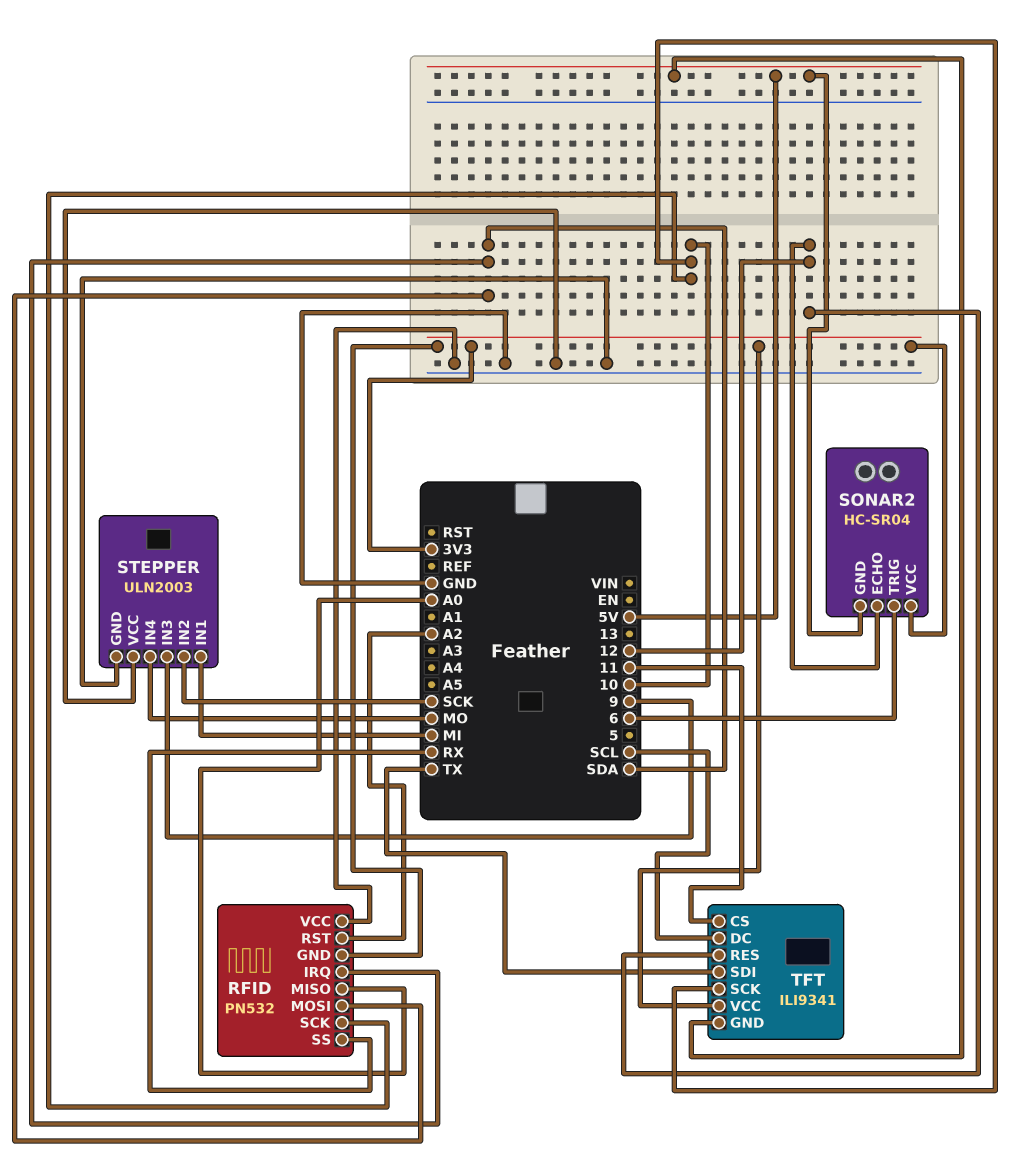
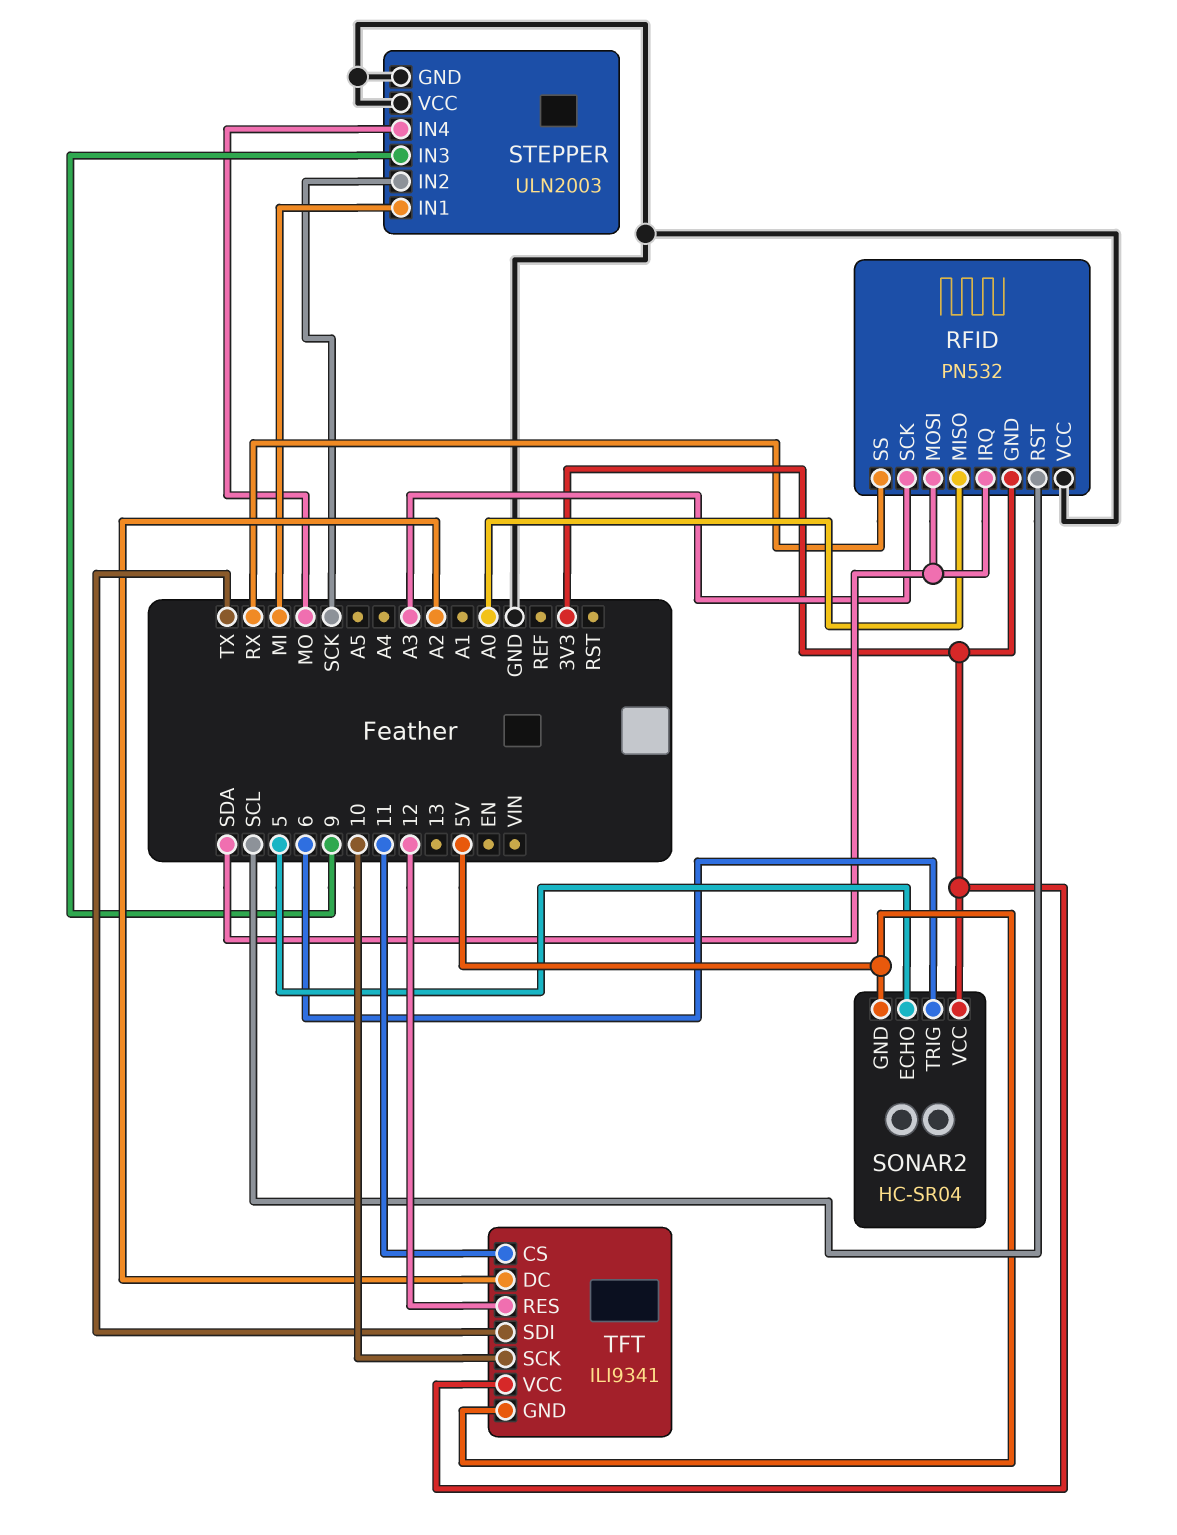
RFID pin RST: A2 -> SCL
RFID pin SCK: 10 -> A3
SONAR2 pin ECHO: 12 -> 5
TFT pin DC: SCL -> A2

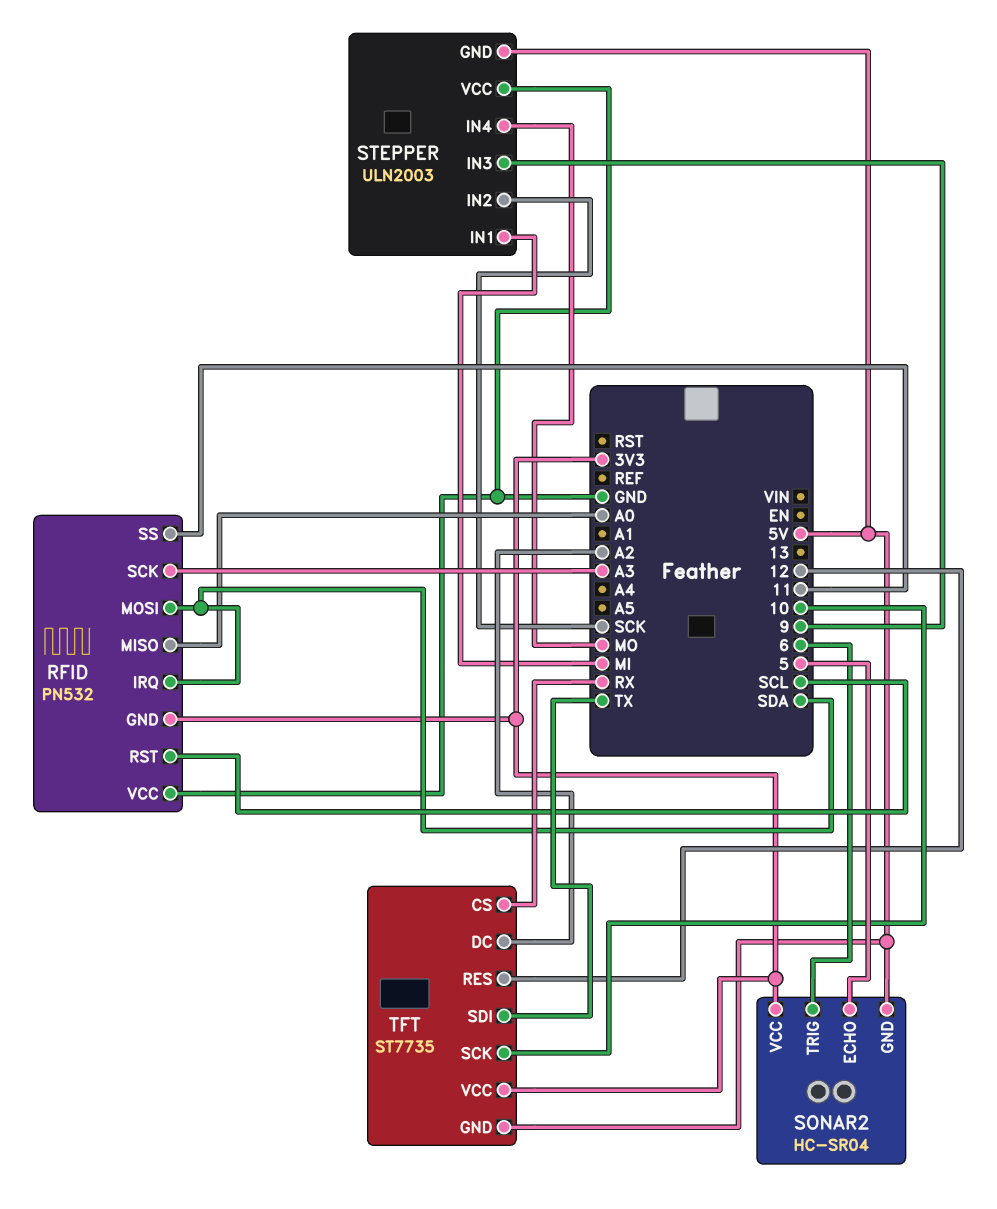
RFID pin SS: RX -> 11
STEPPER pin GND: GND -> 5V
TFT: ILI9341 -> ST7735
TFT pin CS: 11 -> RX

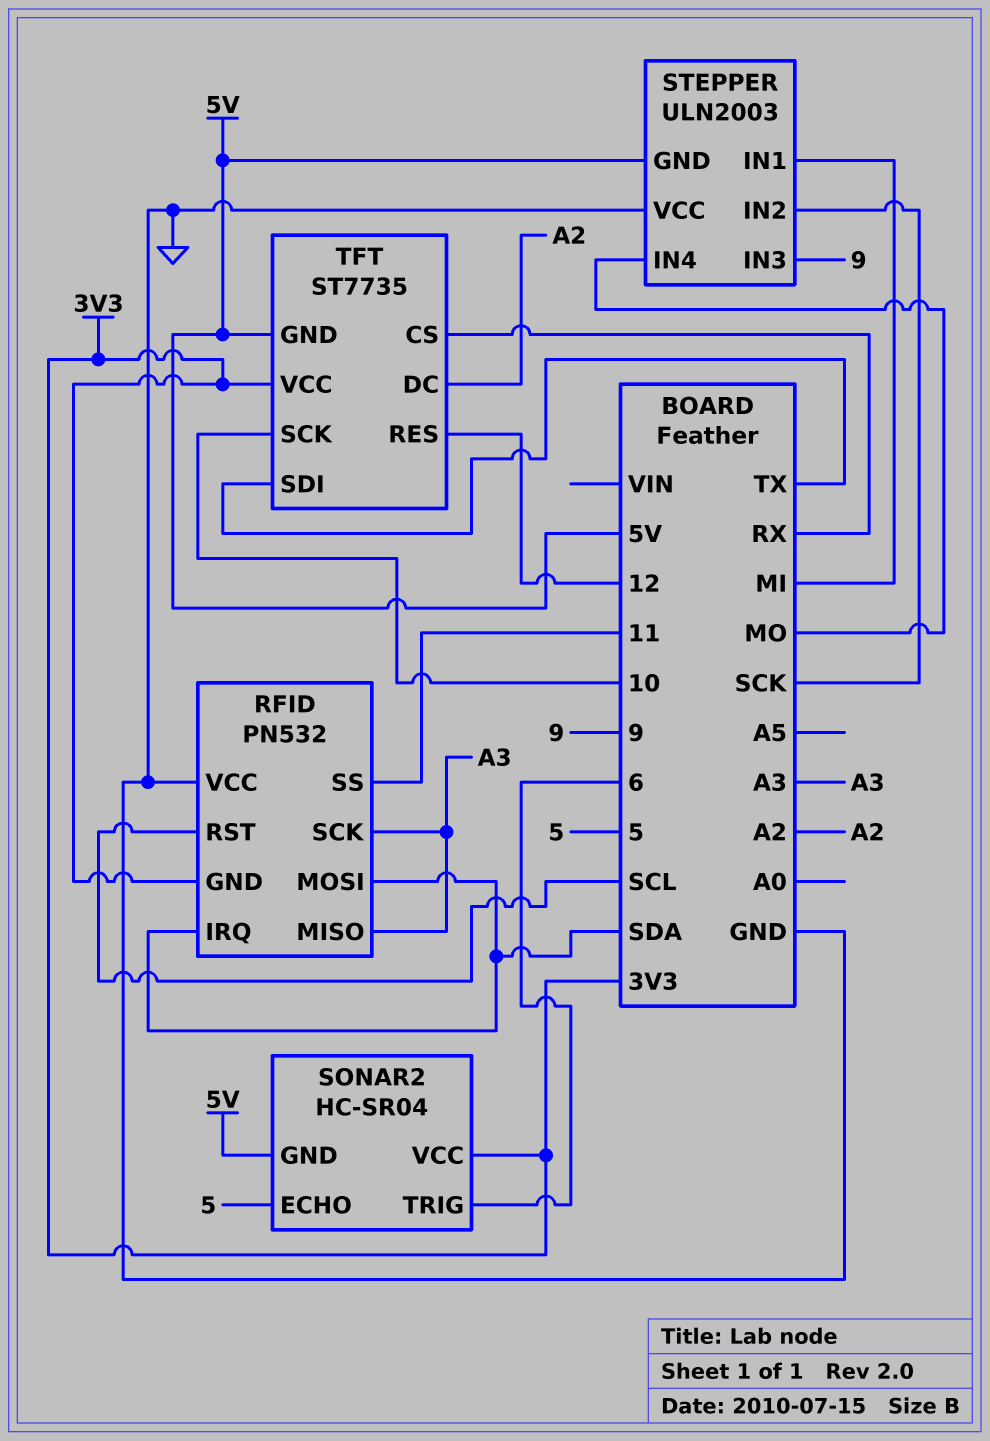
RFID pin MISO: A0 -> A3

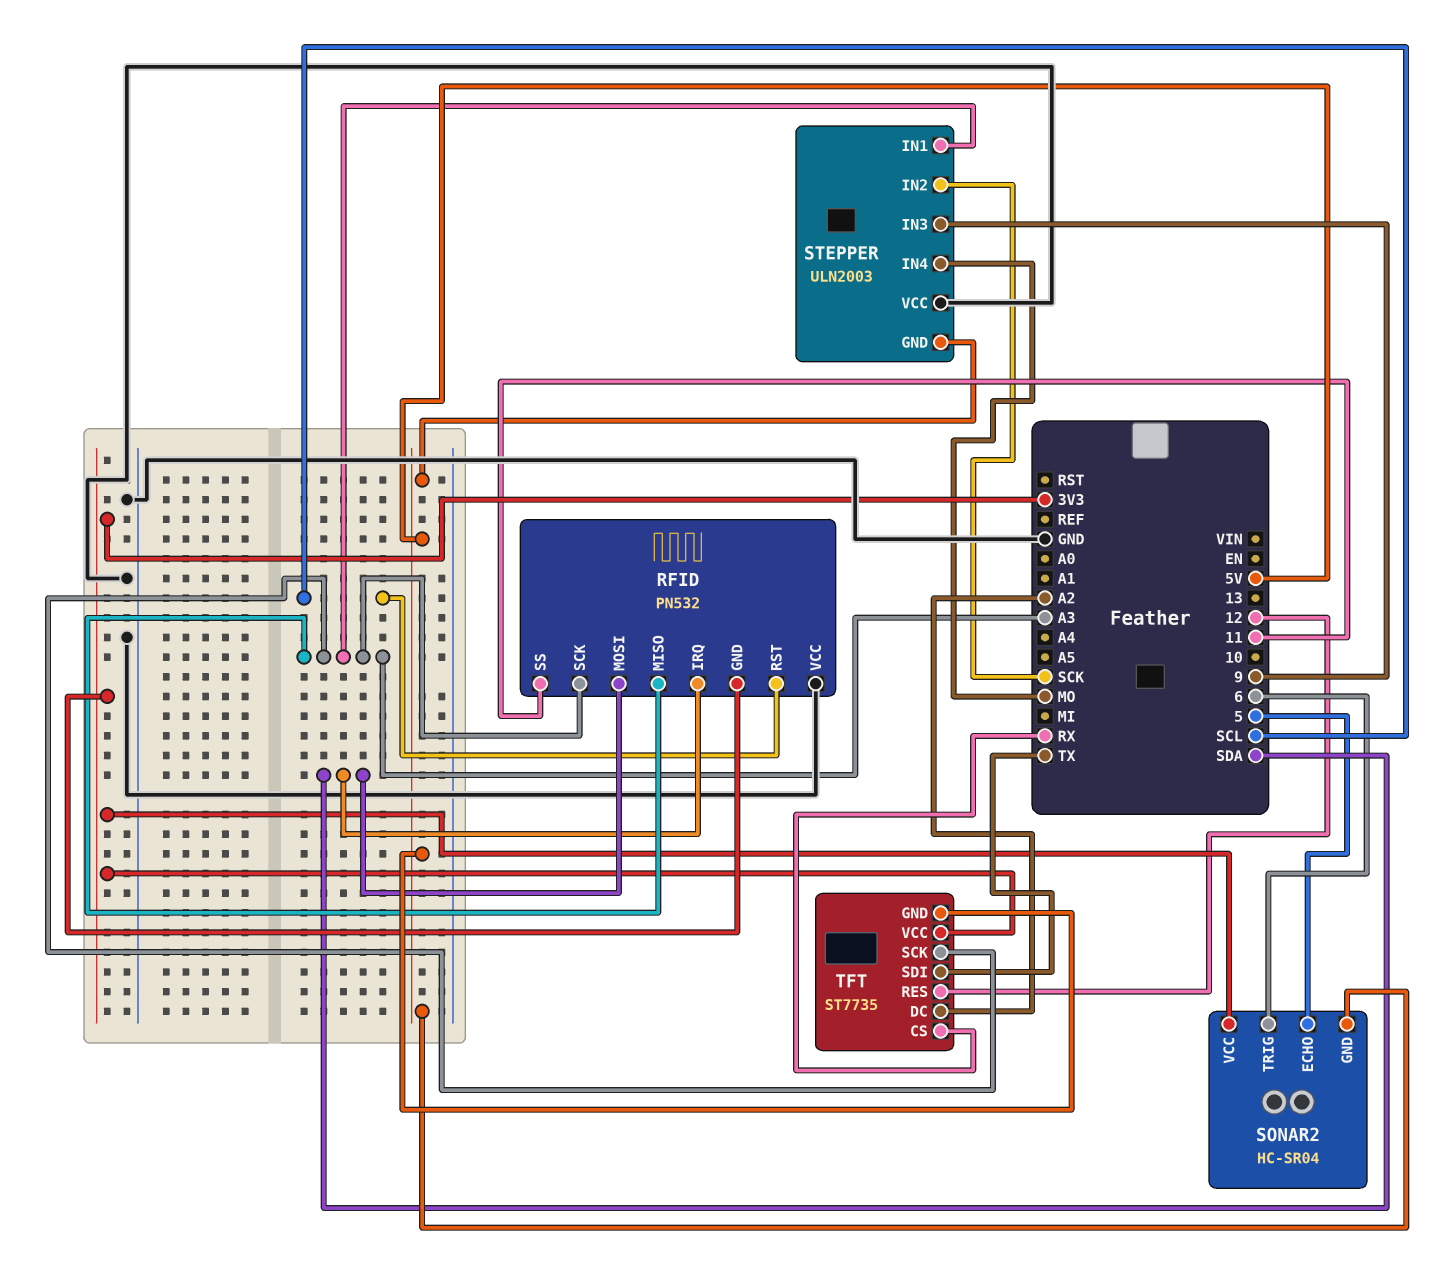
STEPPER pin IN1: MI -> A3
TFT pin SCK: 10 -> A3

